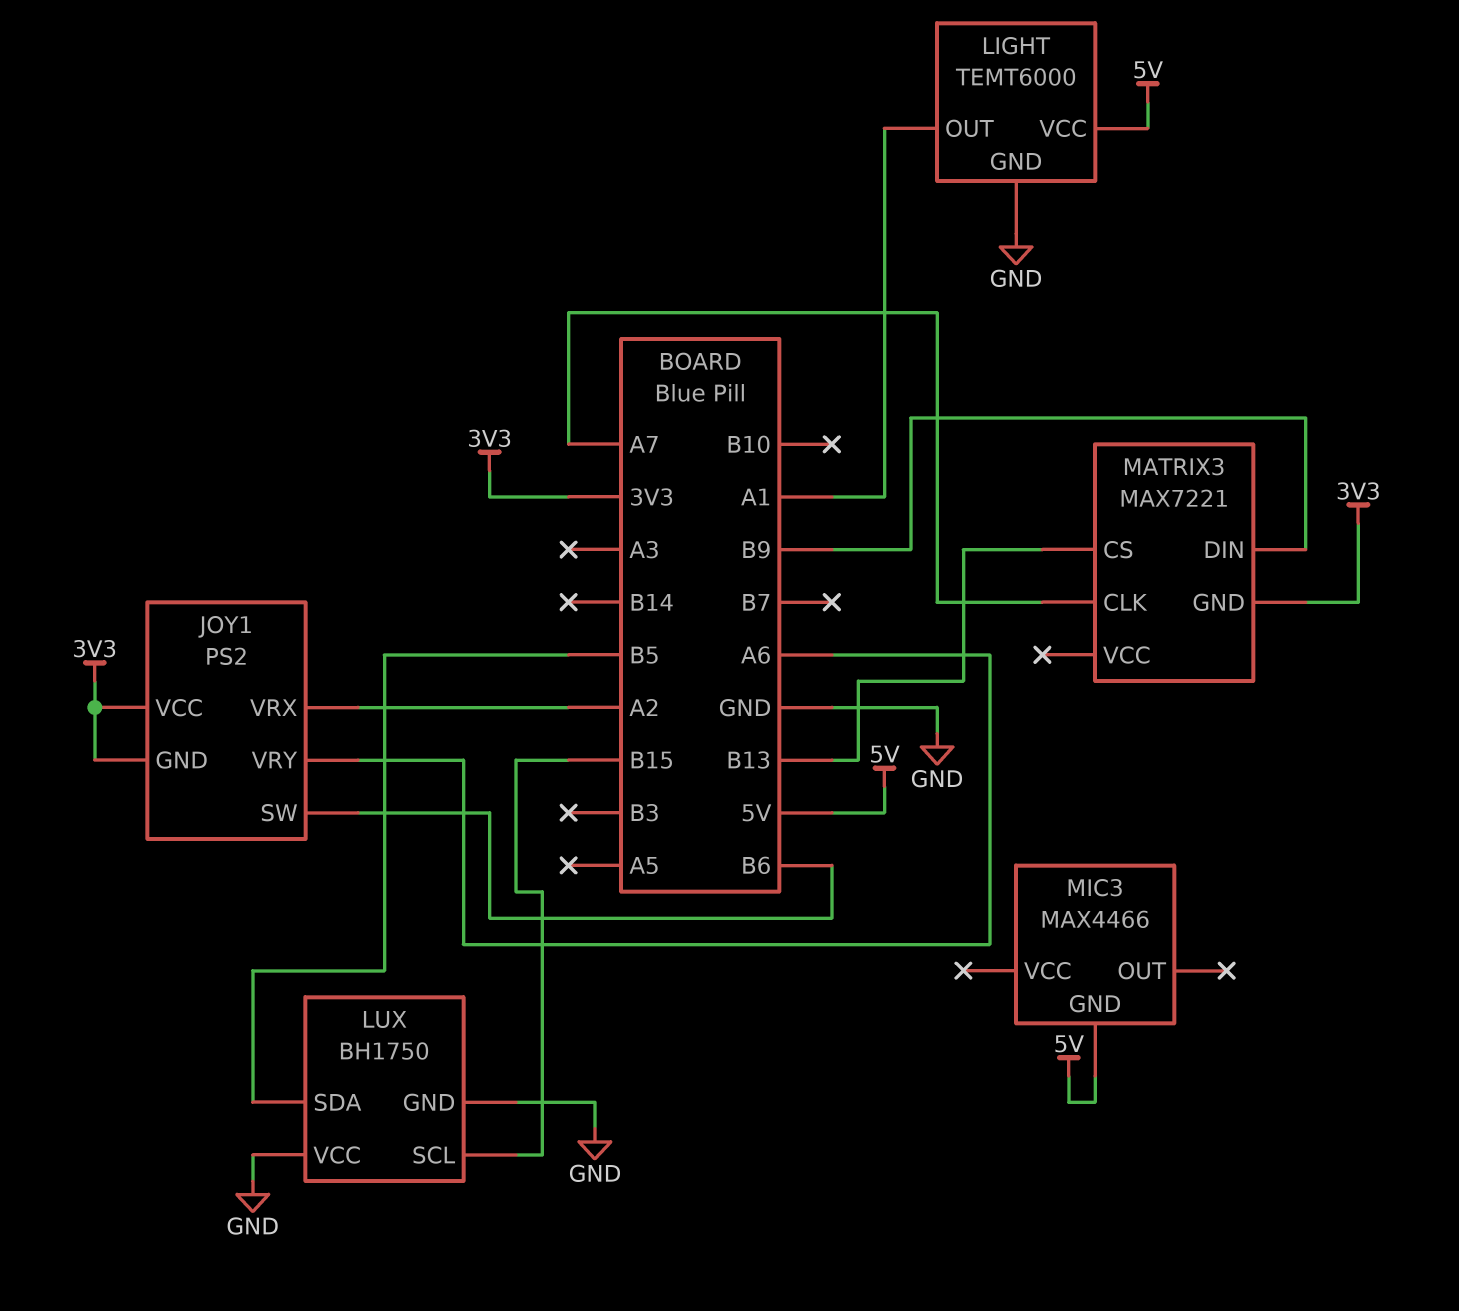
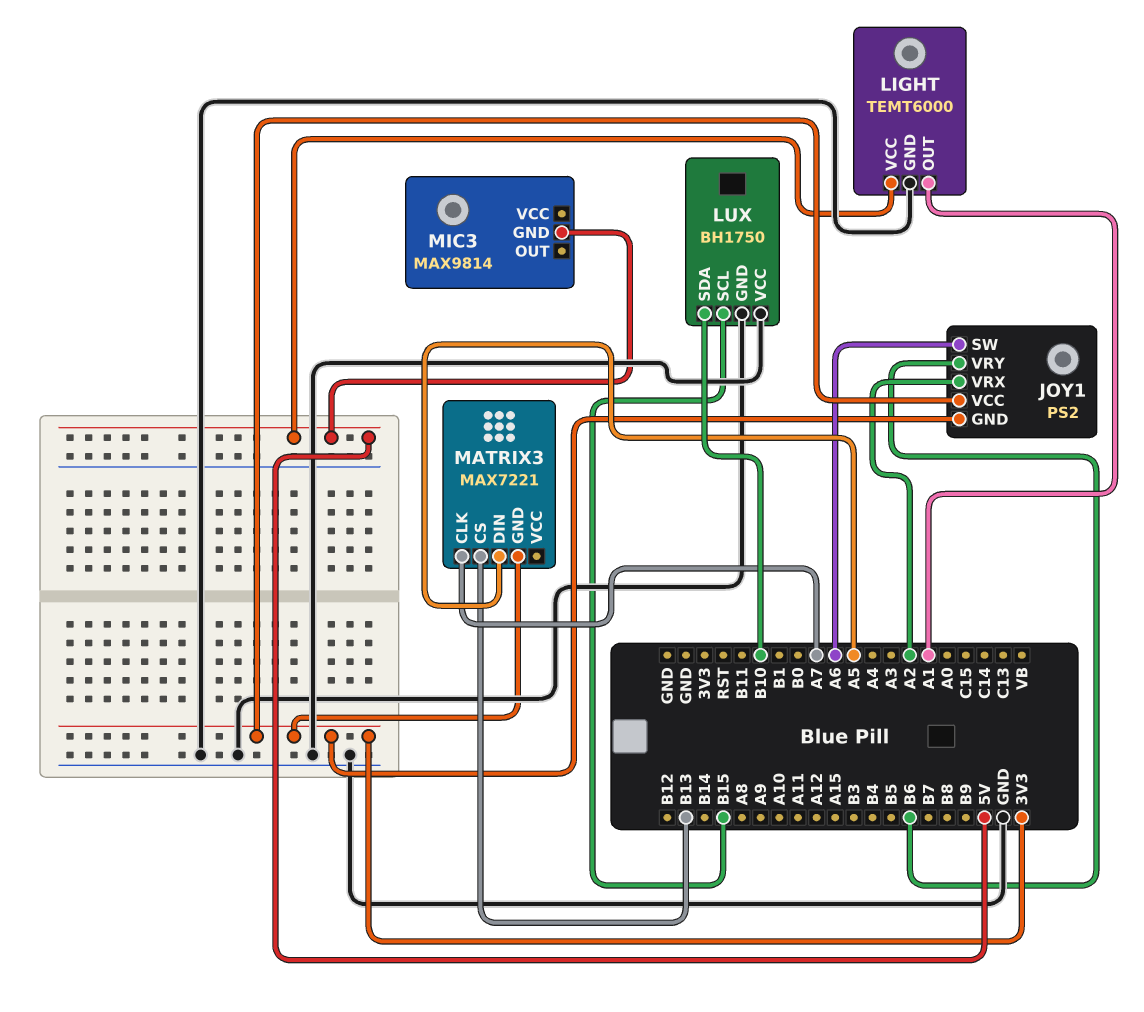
JOY1 pin SW: B6 -> A6
JOY1 pin VRY: A6 -> B6
LUX pin SDA: B5 -> B10
MATRIX3 pin DIN: B9 -> A5
MIC3: MAX4466 -> MAX9814

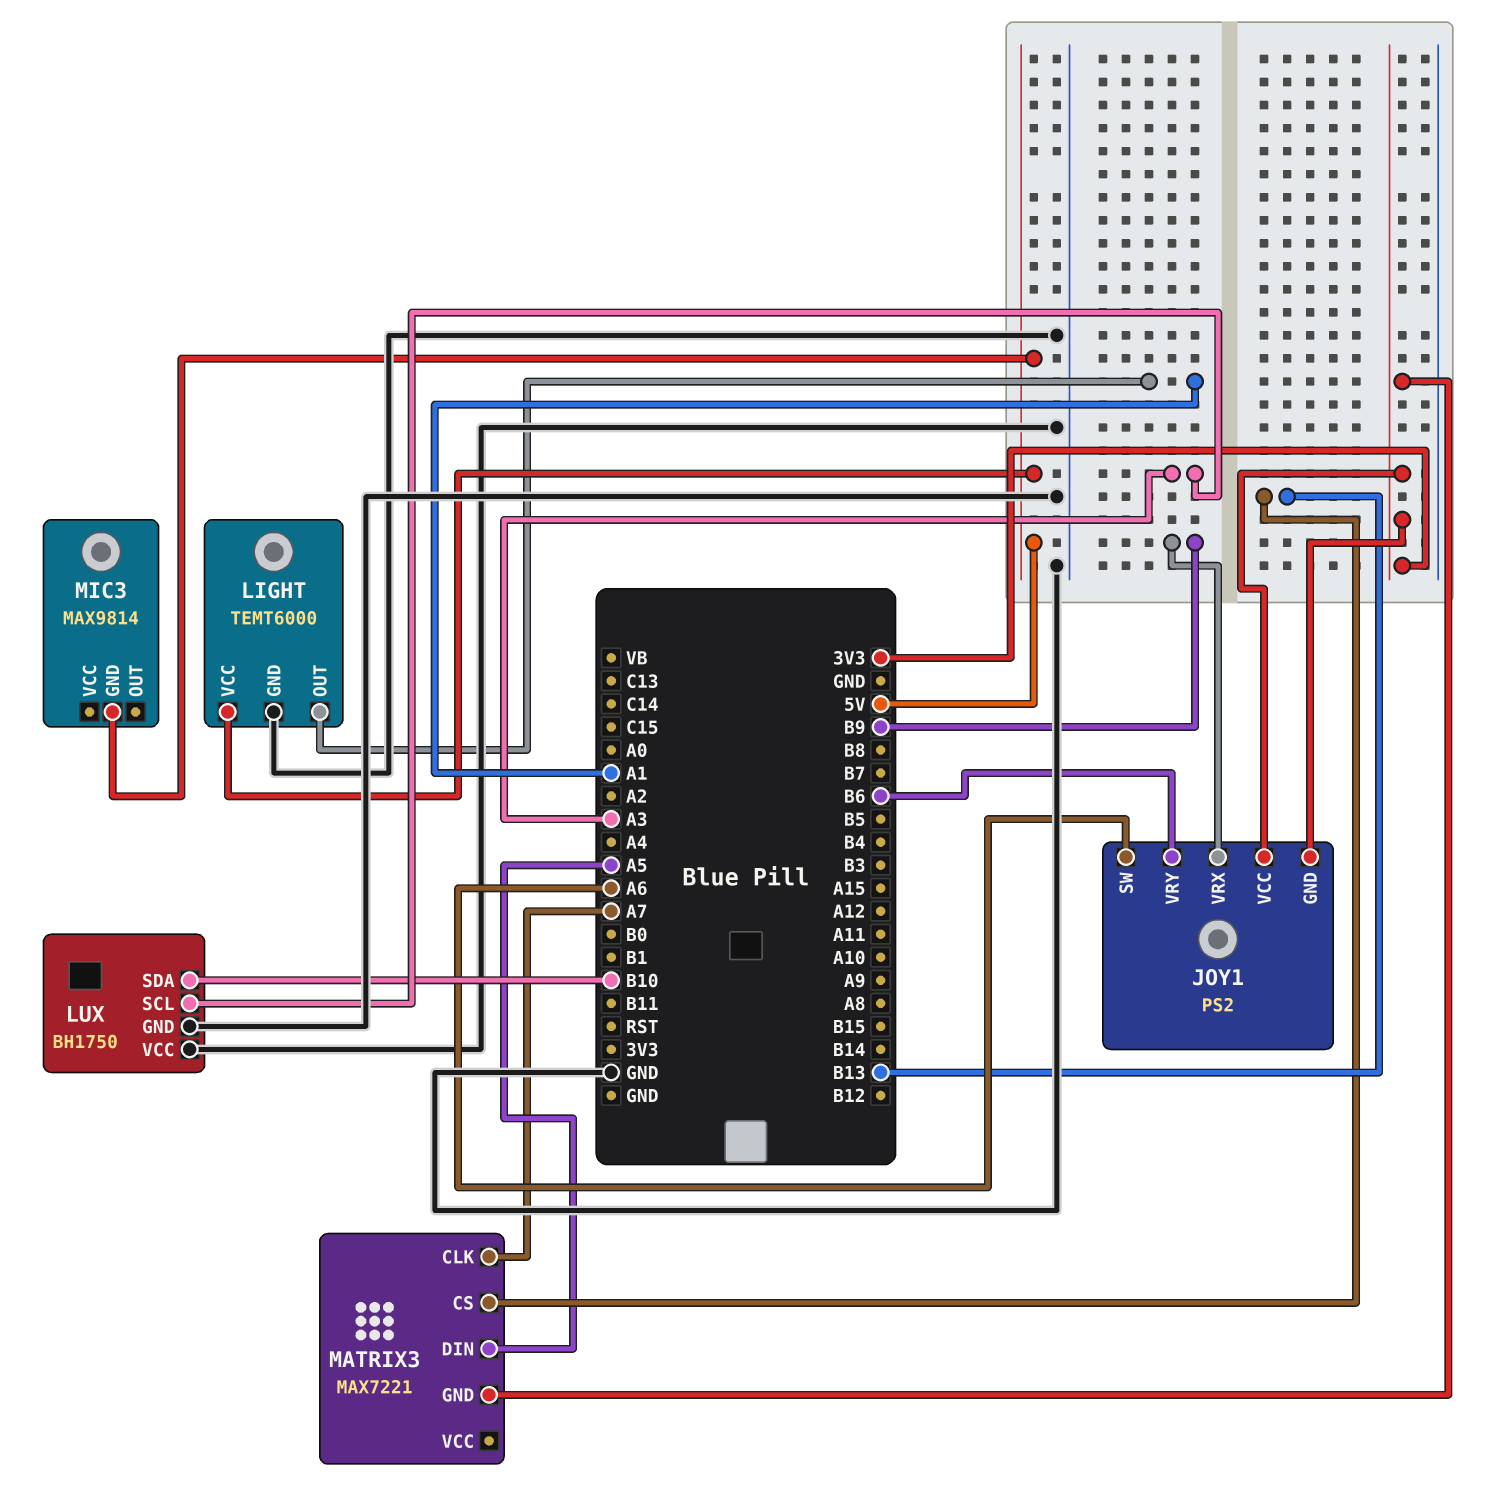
JOY1 pin VRX: A2 -> B9
LUX pin SCL: B15 -> A3

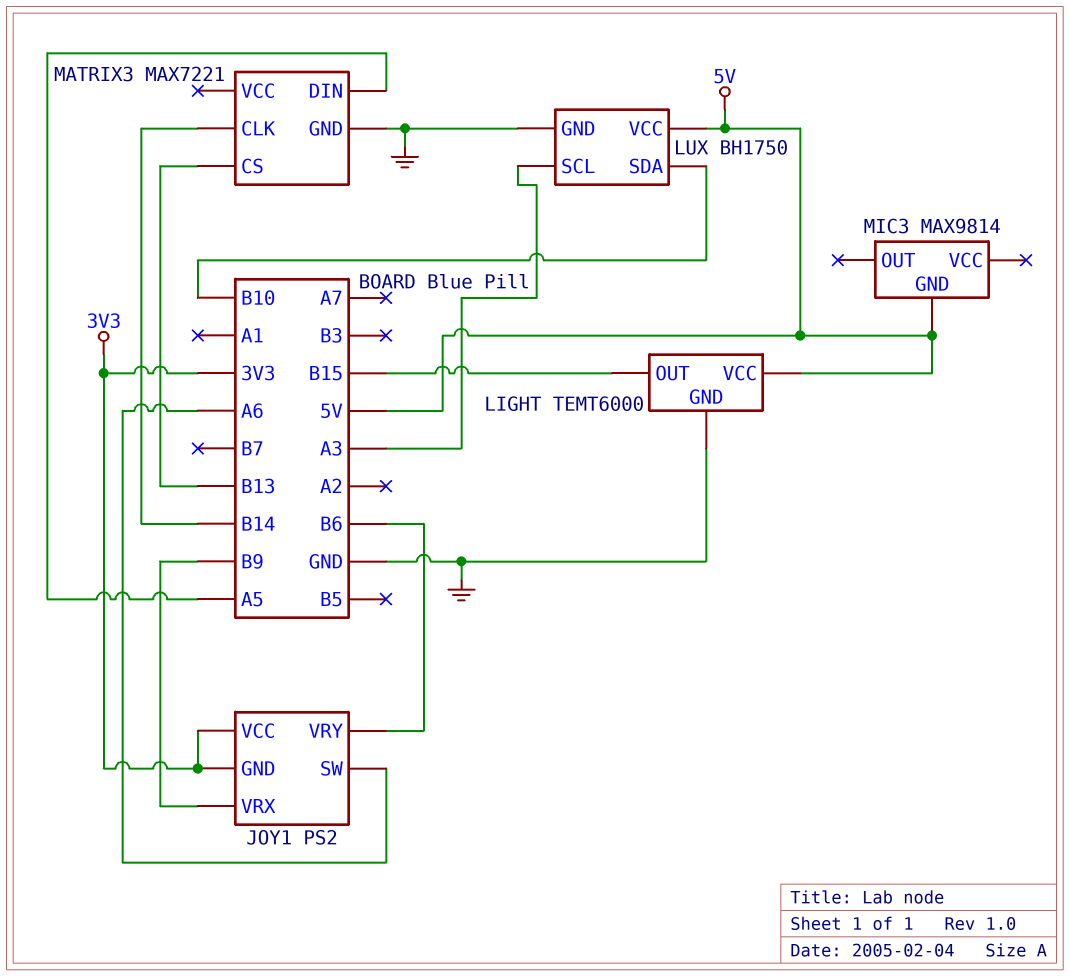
LIGHT pin OUT: A1 -> B15
LUX pin VCC: GND -> 5V
MATRIX3 pin CLK: A7 -> B14
MATRIX3 pin GND: 3V3 -> GND

